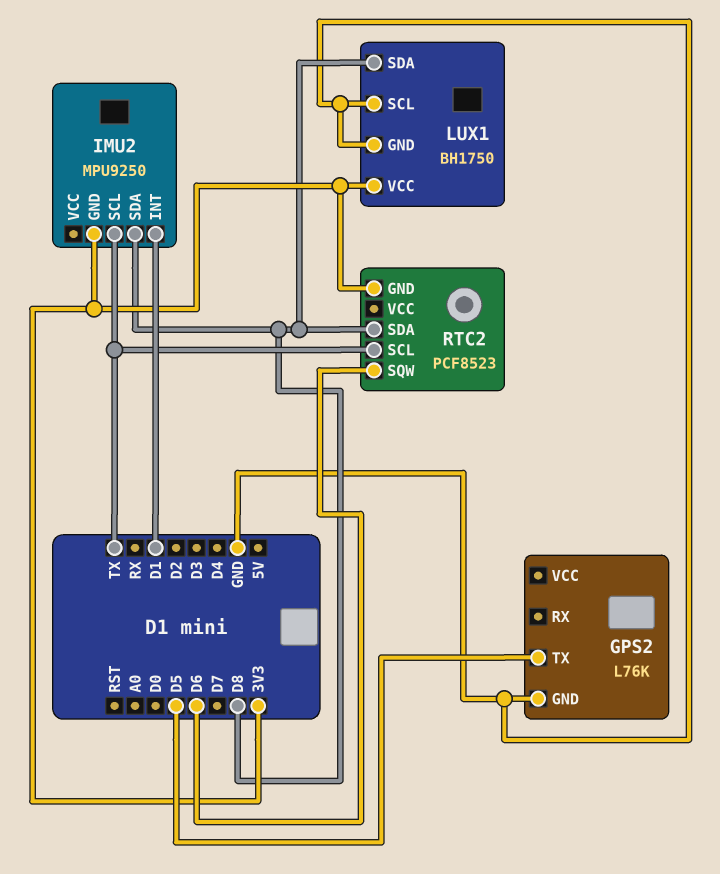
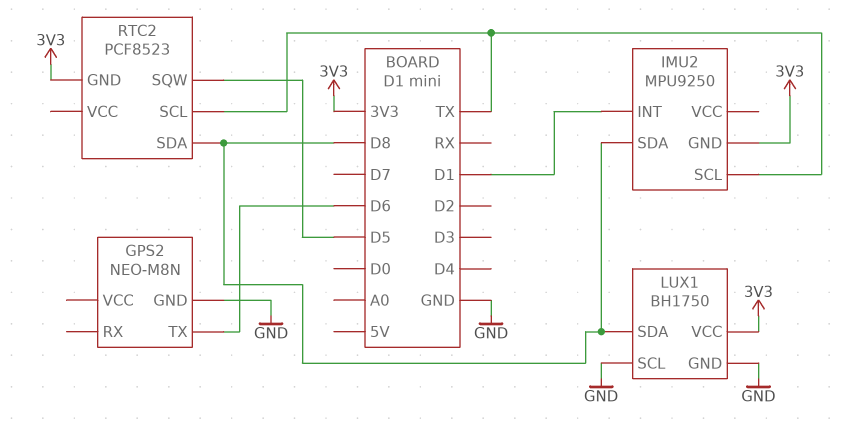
GPS2: L76K -> NEO-M8N
GPS2 pin TX: D5 -> D6
RTC2 pin SQW: D6 -> D5

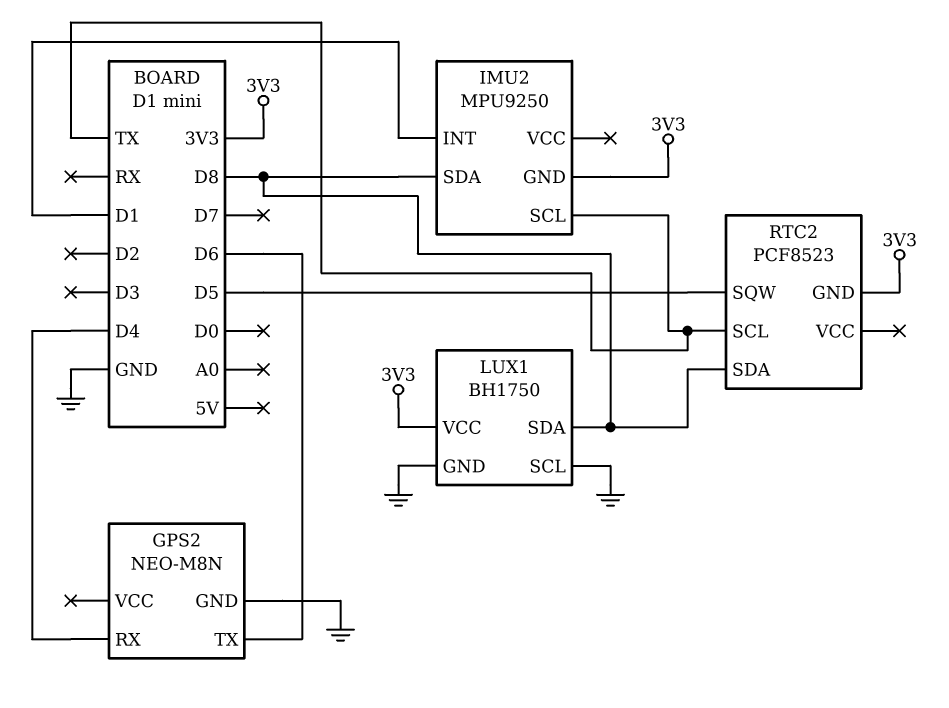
GPS2 pin RX: none -> D4

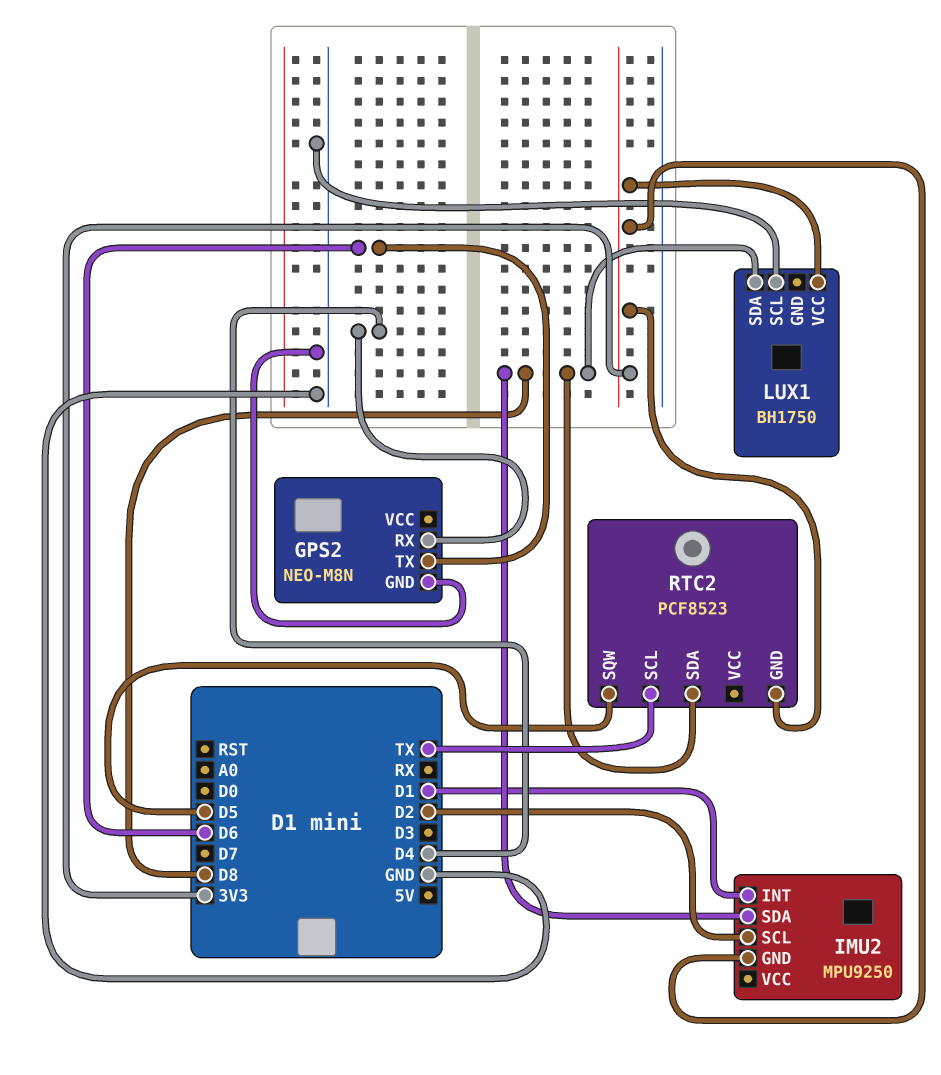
IMU2 pin SCL: TX -> D2
LUX1 pin GND: GND -> none

